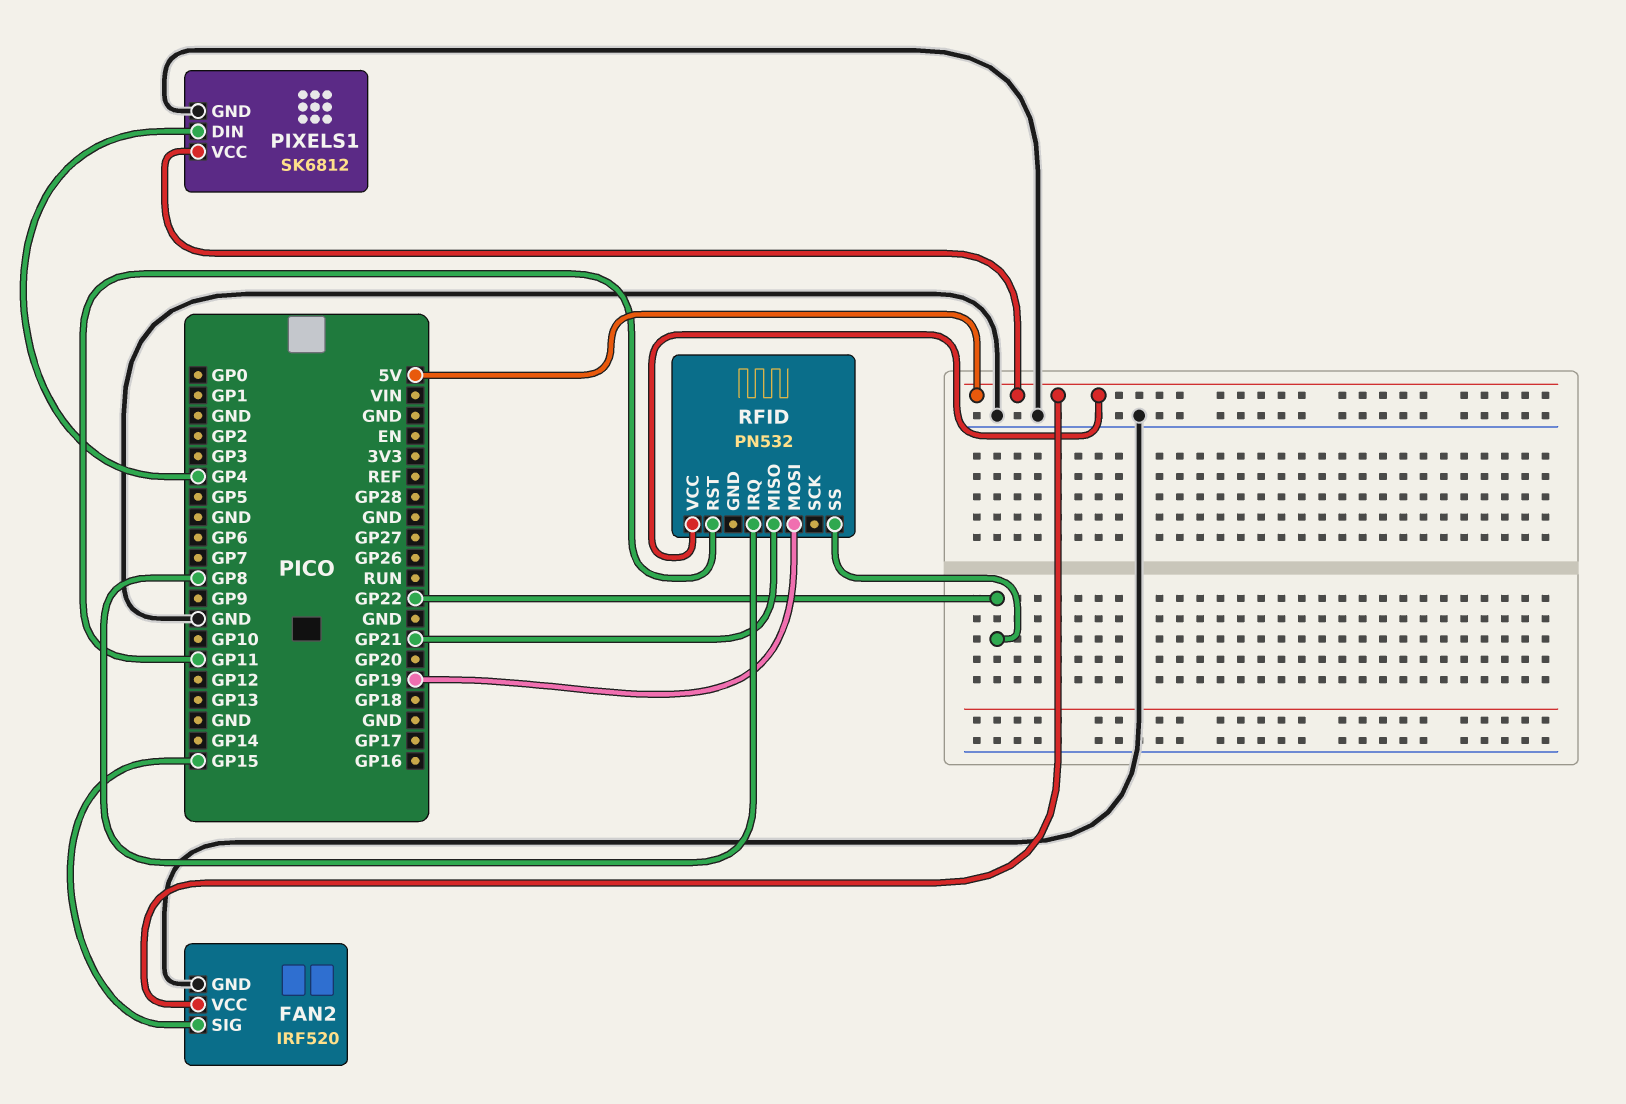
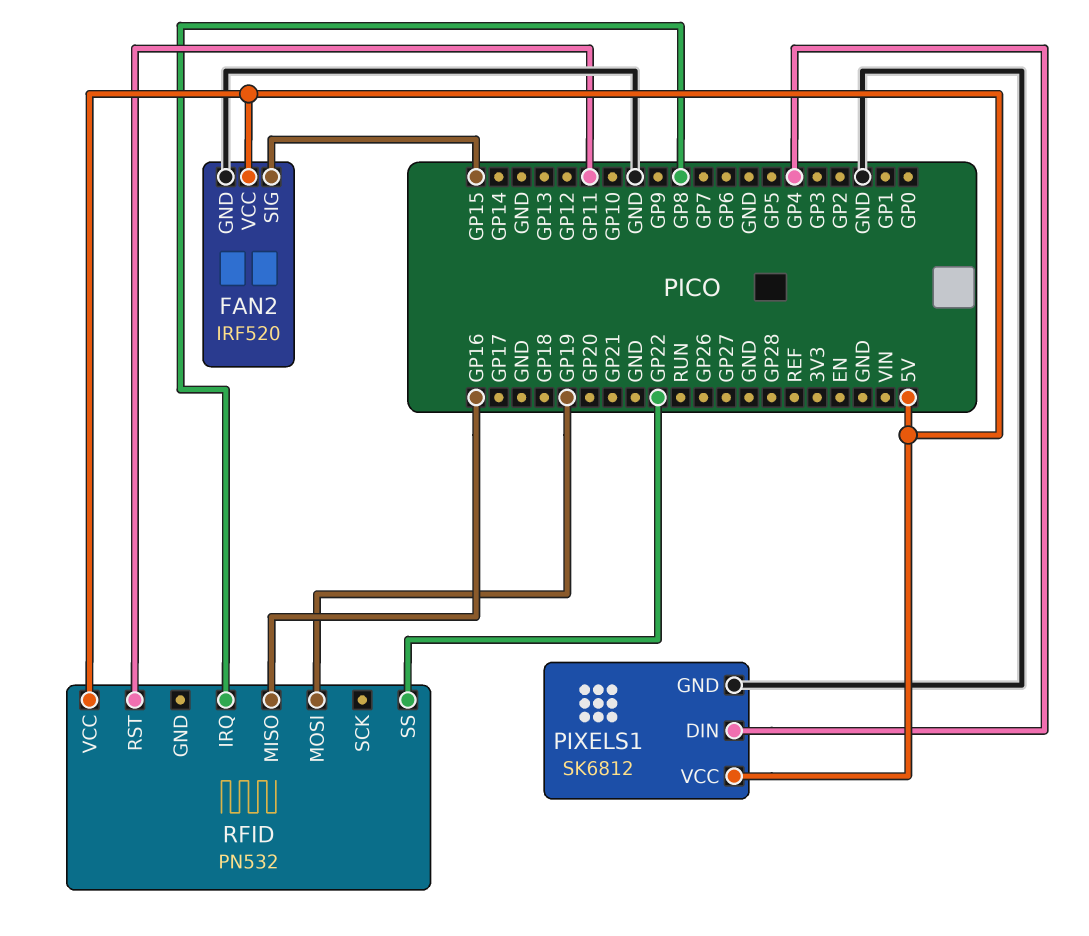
RFID pin MISO: GP21 -> GP16

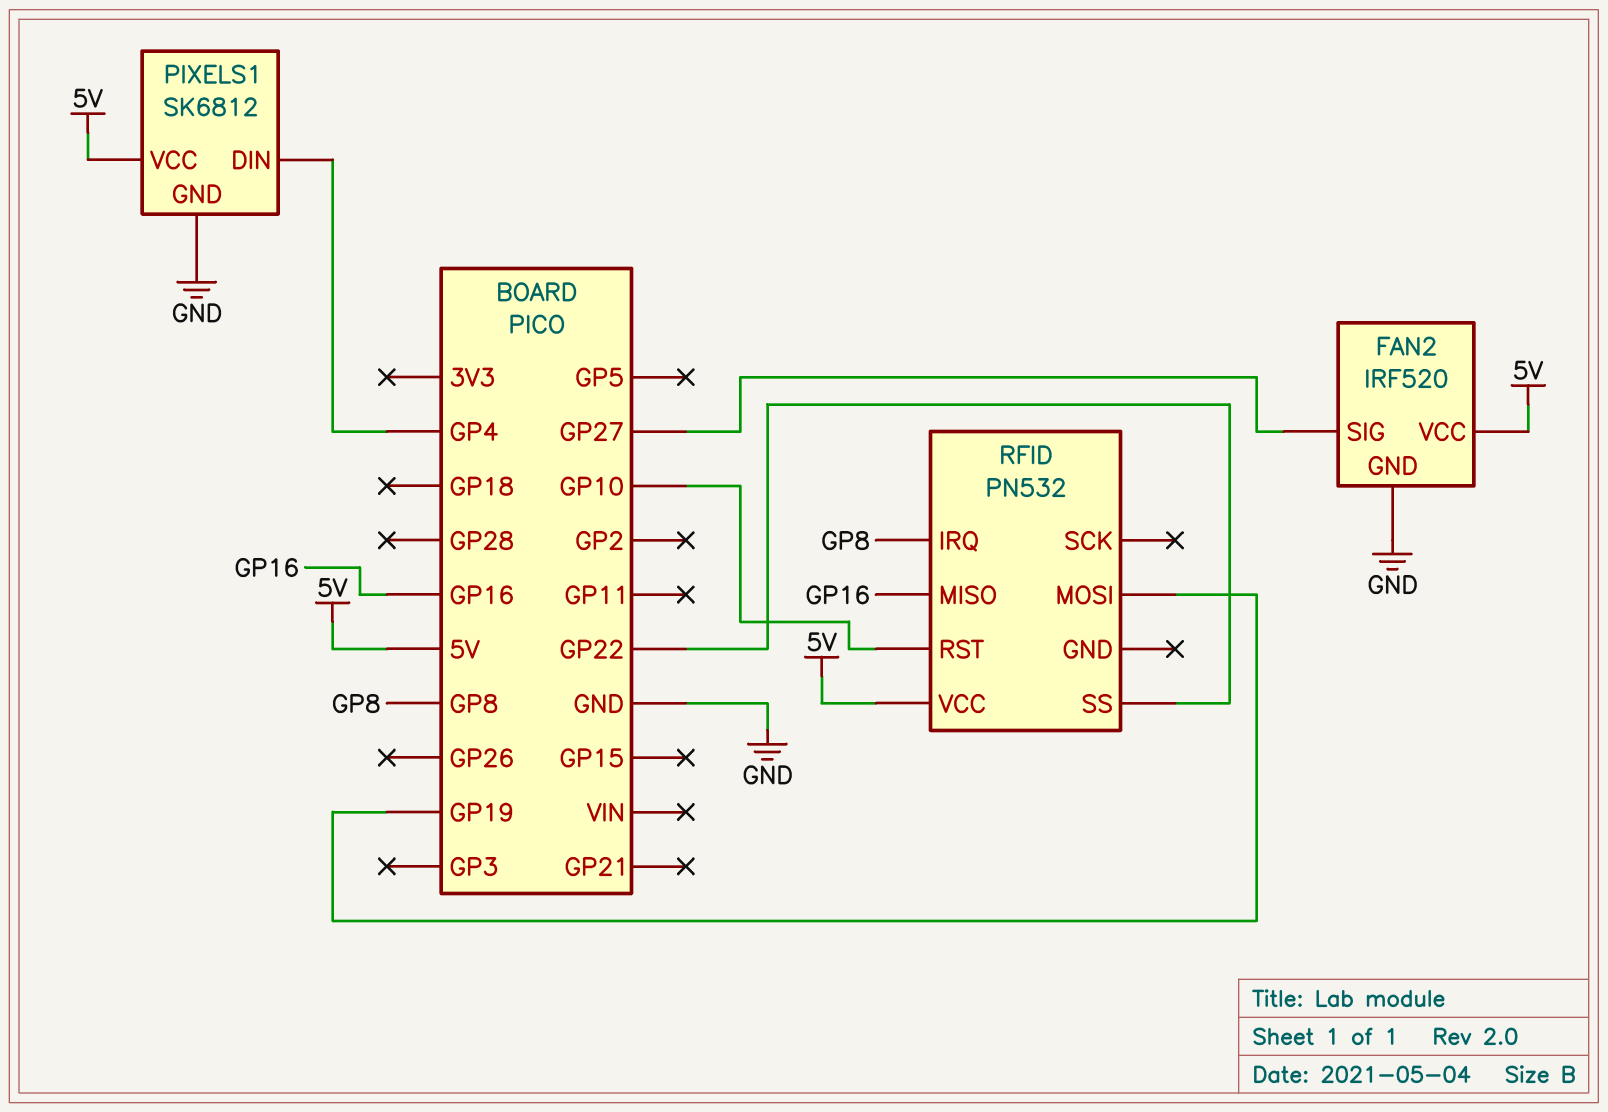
FAN2 pin SIG: GP15 -> GP27
RFID pin RST: GP11 -> GP10

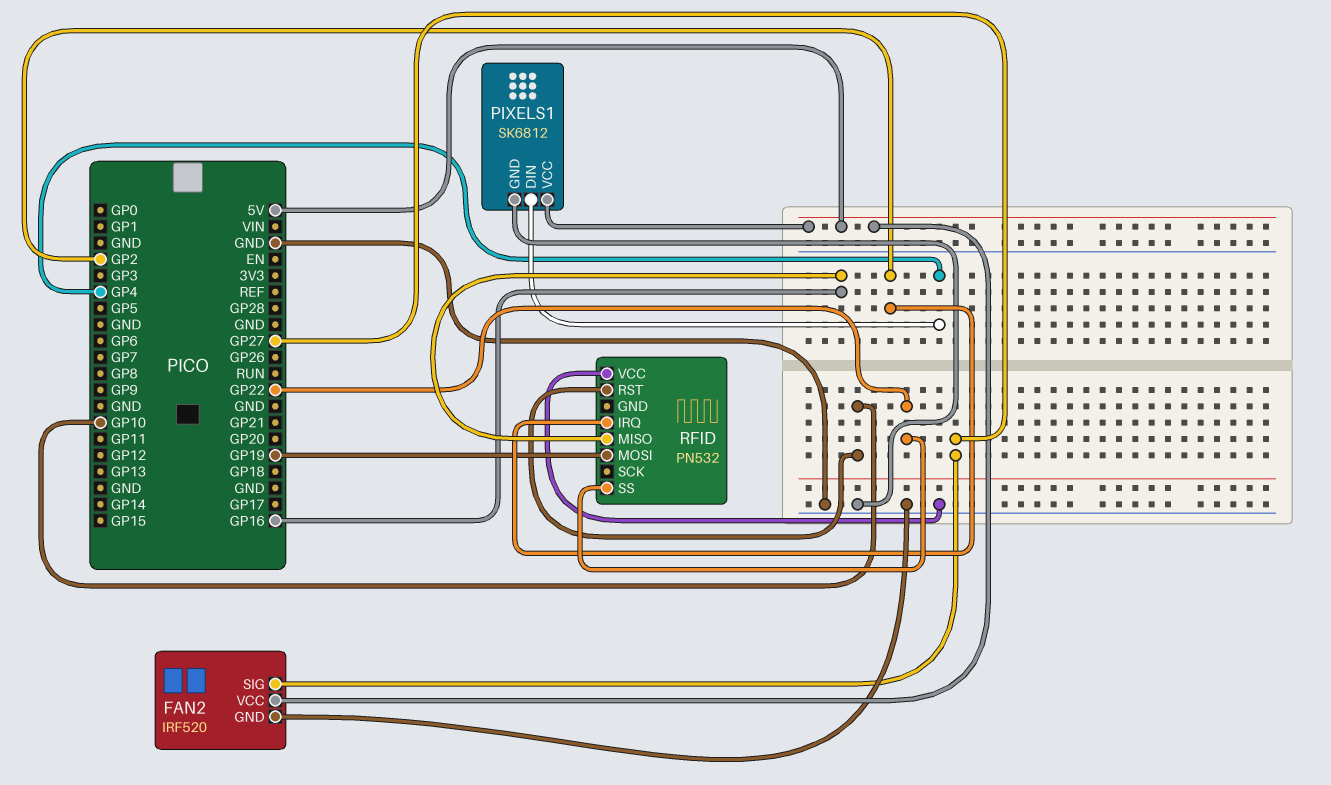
RFID pin IRQ: GP8 -> GP2
RFID pin VCC: 5V -> GND

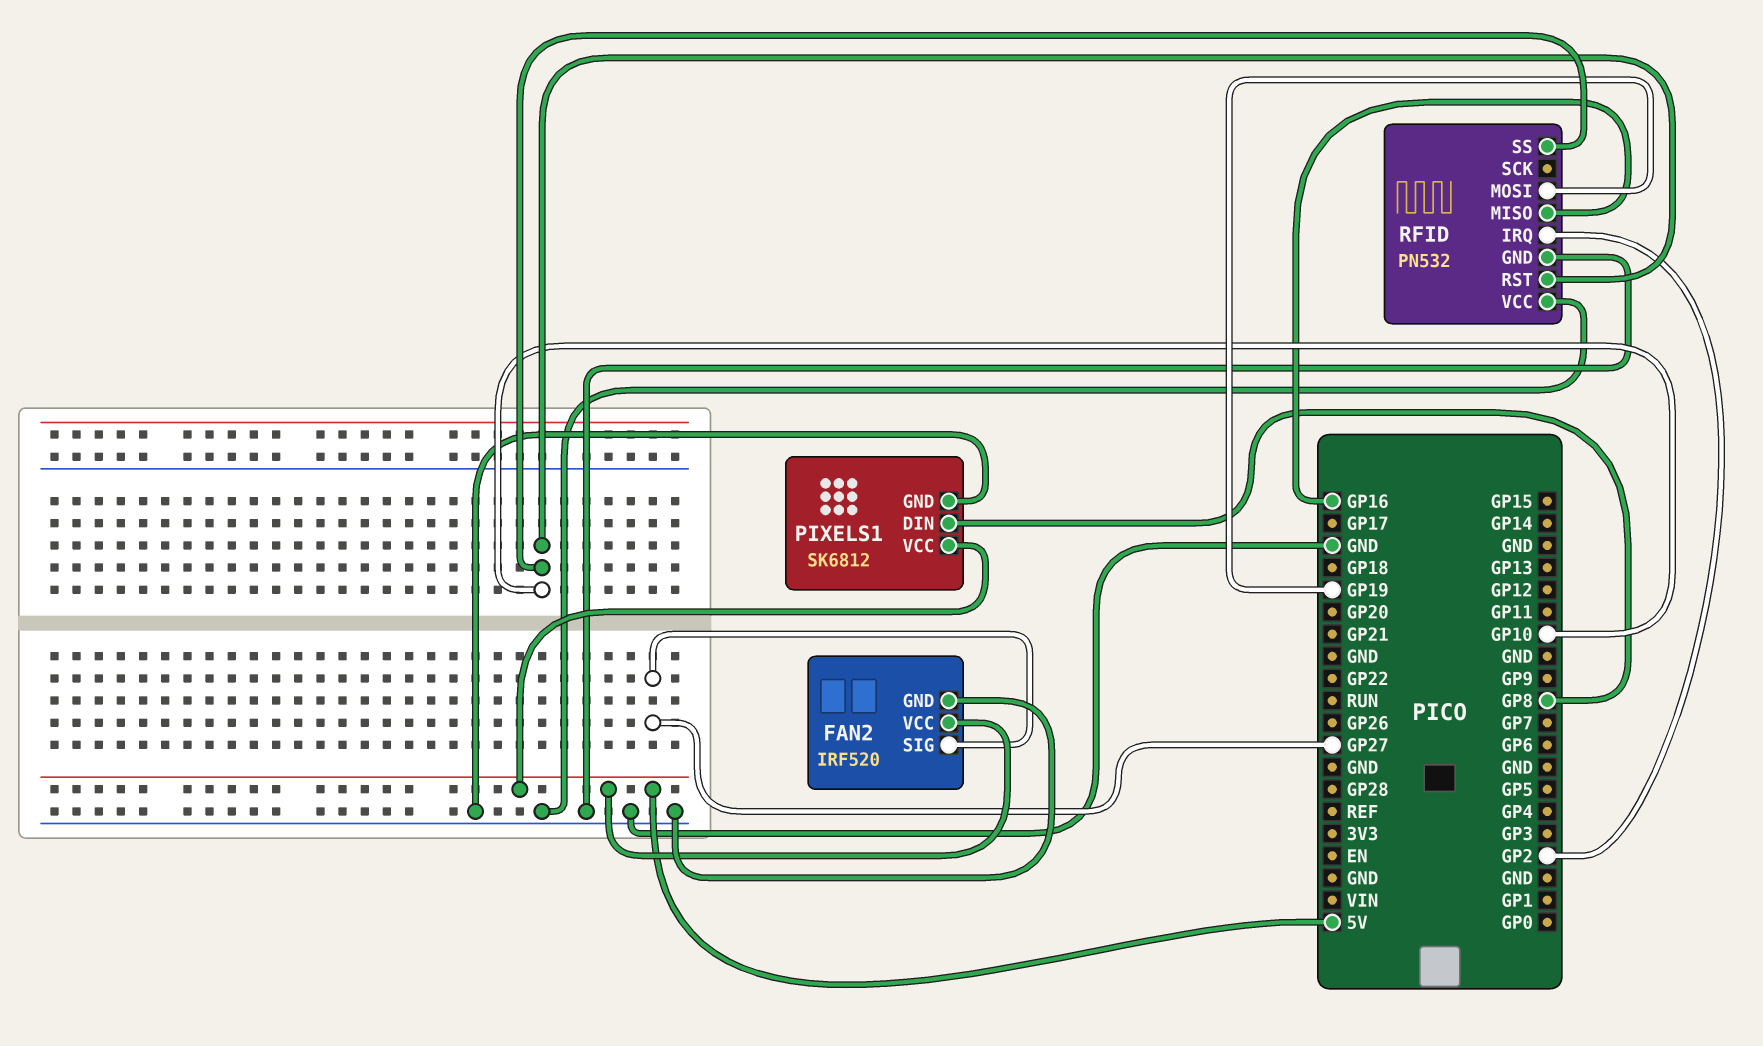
PIXELS1 pin DIN: GP4 -> GP8
RFID pin GND: none -> GND
RFID pin SS: GP22 -> GP10

